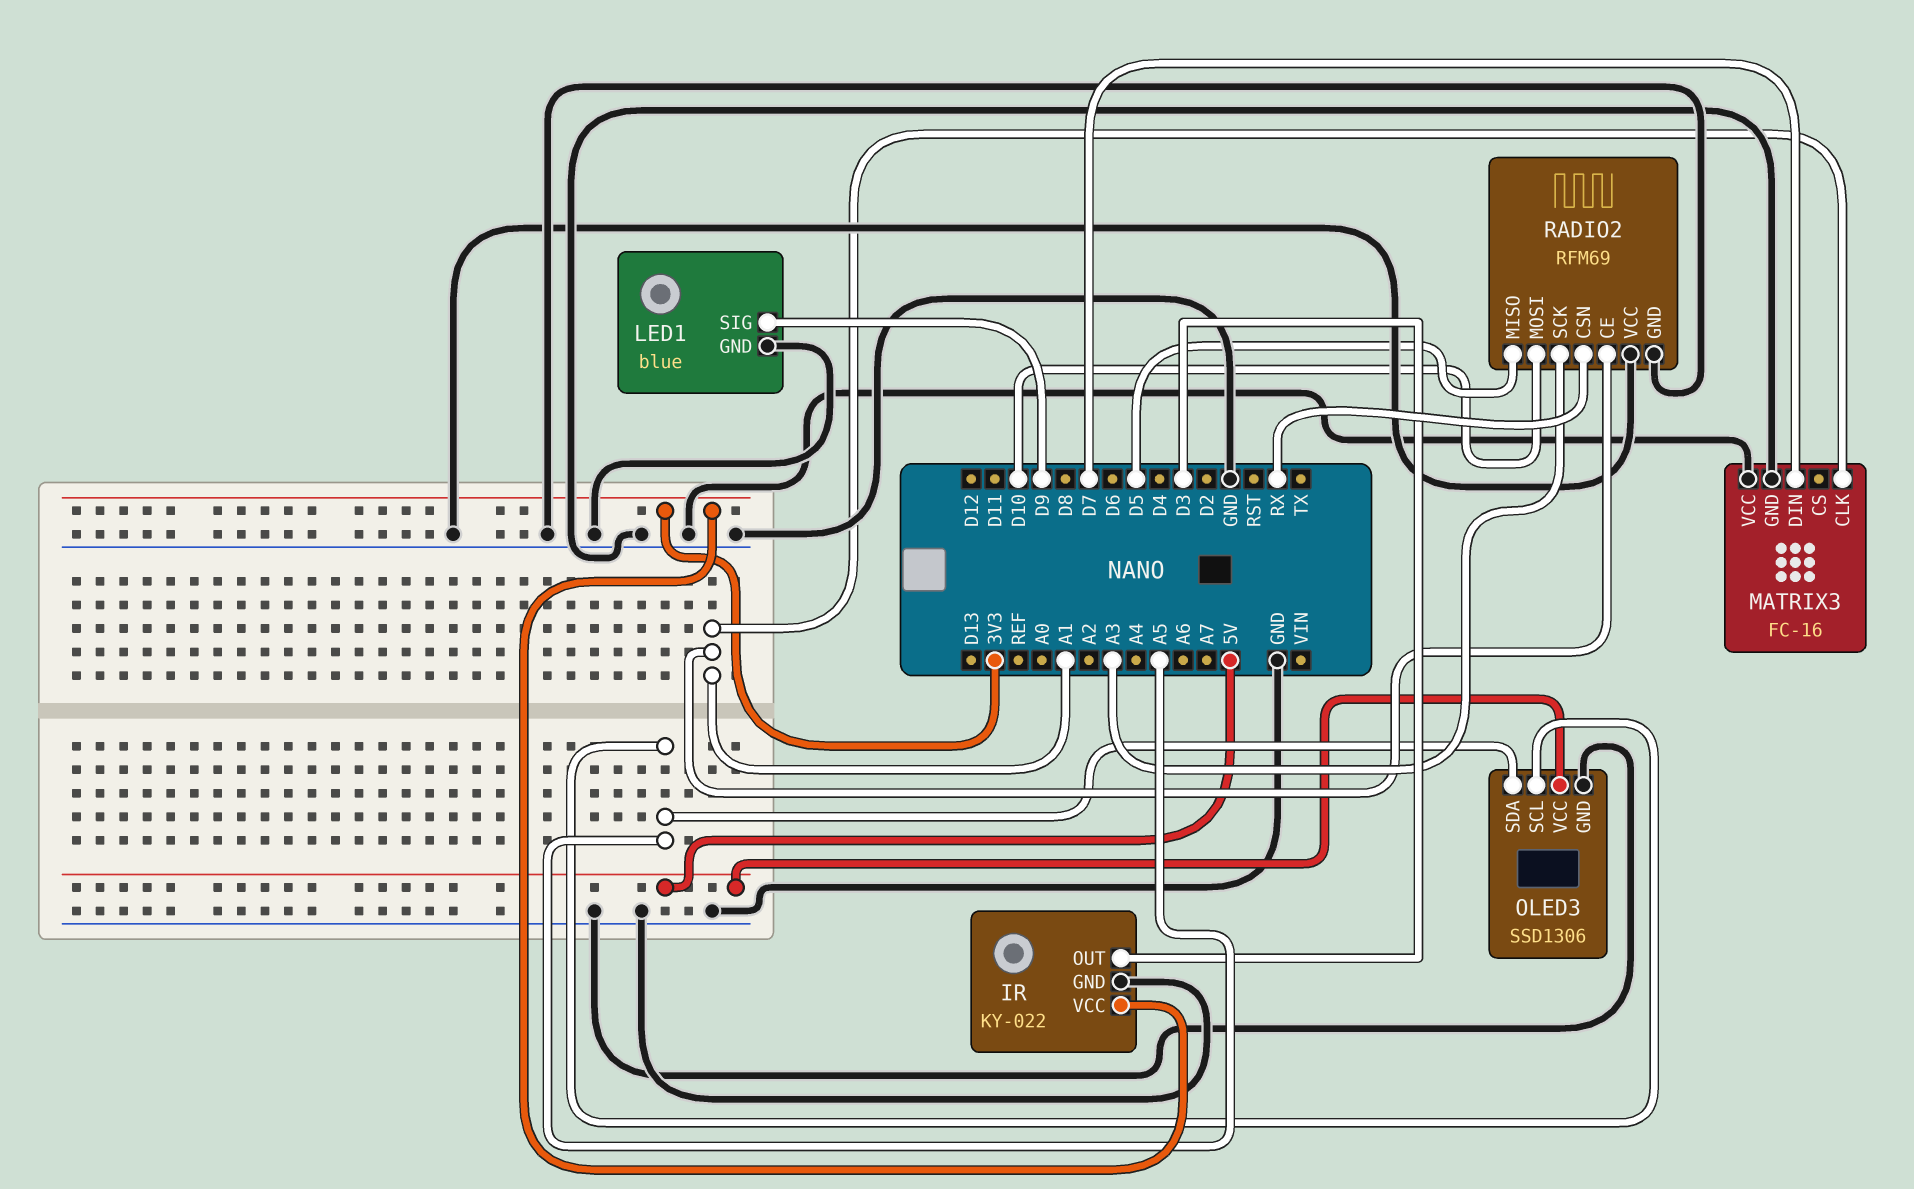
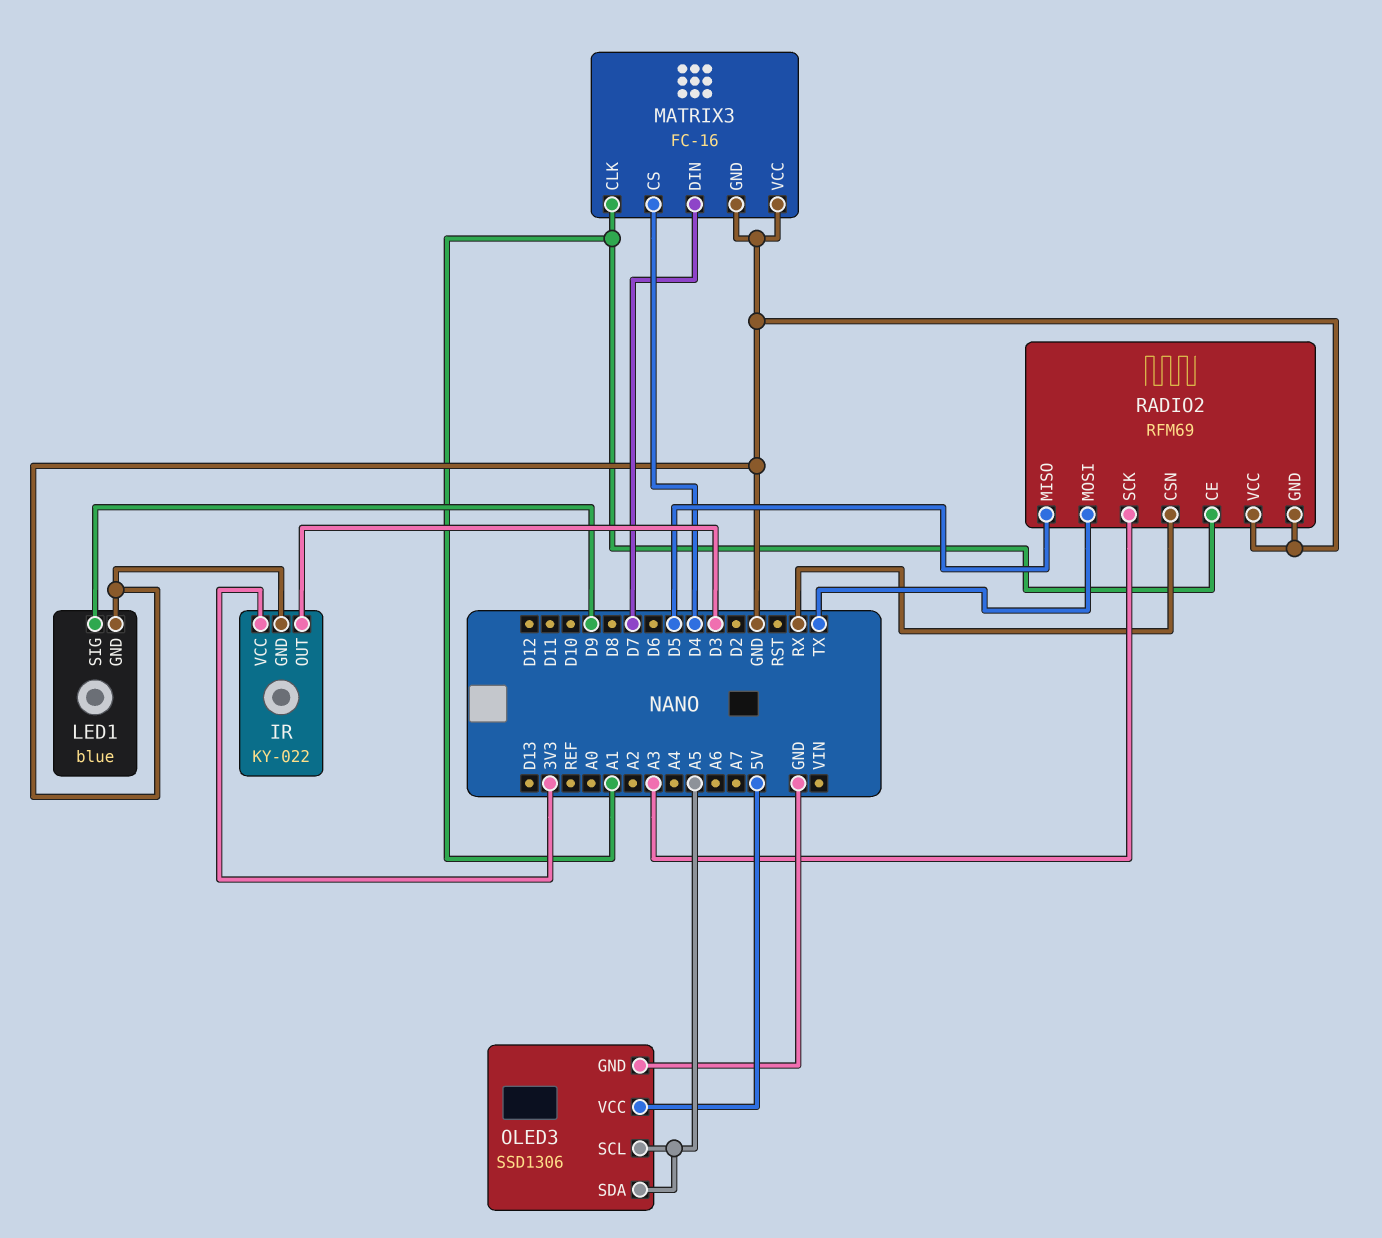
MATRIX3 pin CS: none -> D4
RADIO2 pin MOSI: D10 -> TX

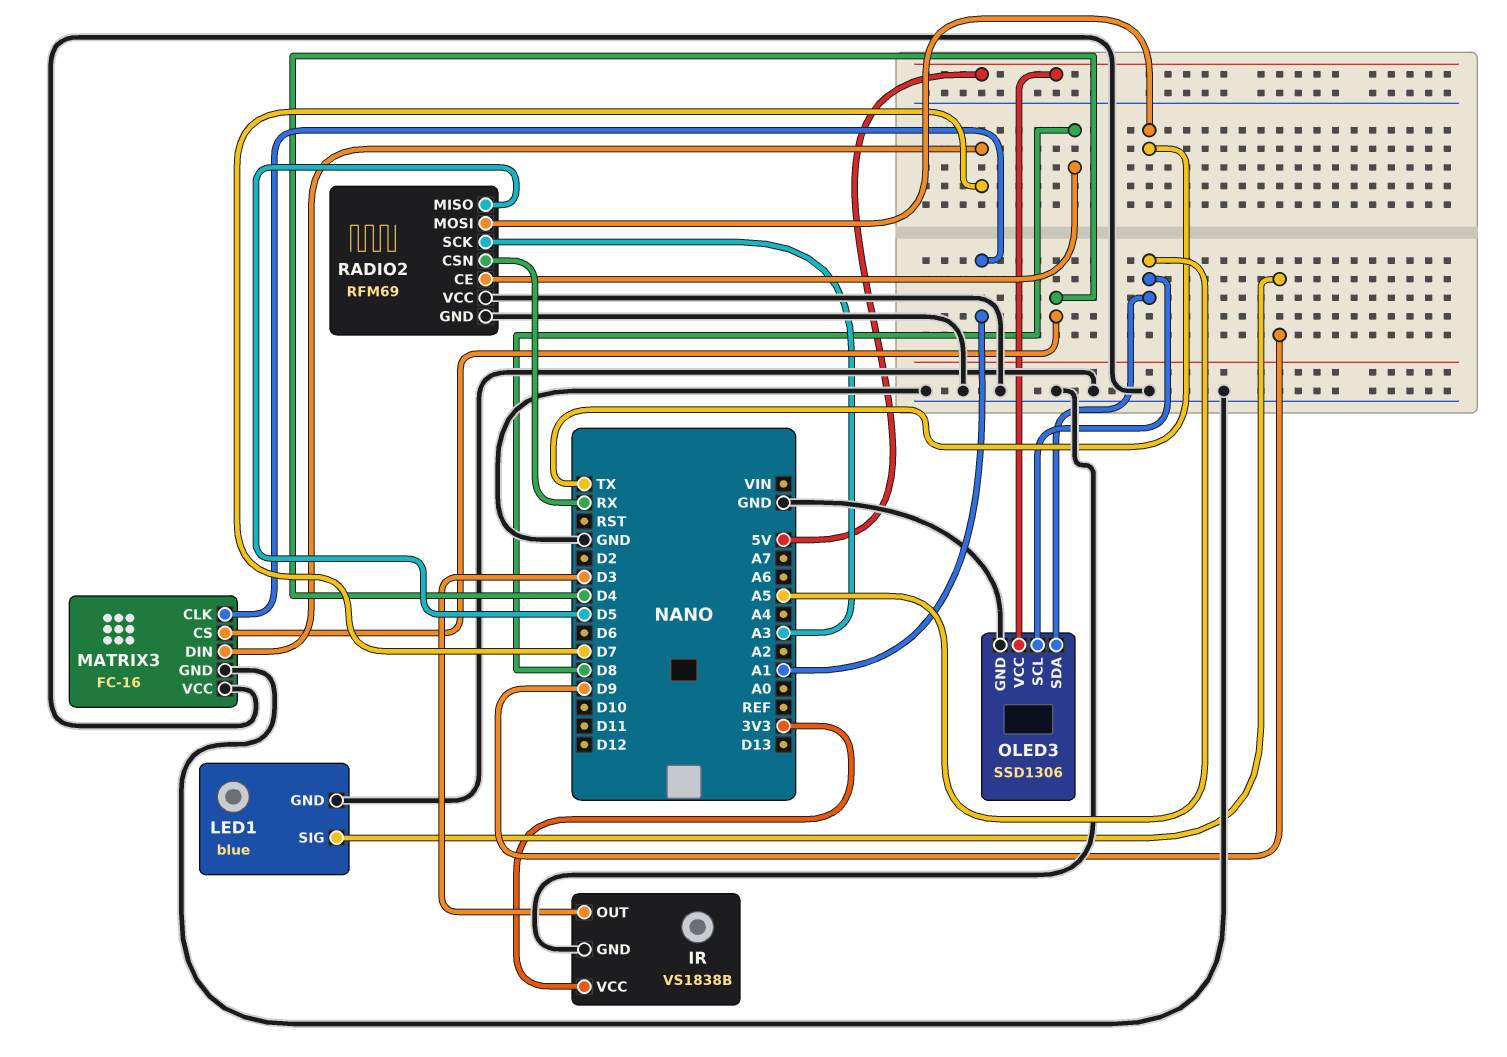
IR: KY-022 -> VS1838B
RADIO2 pin CE: A1 -> D8

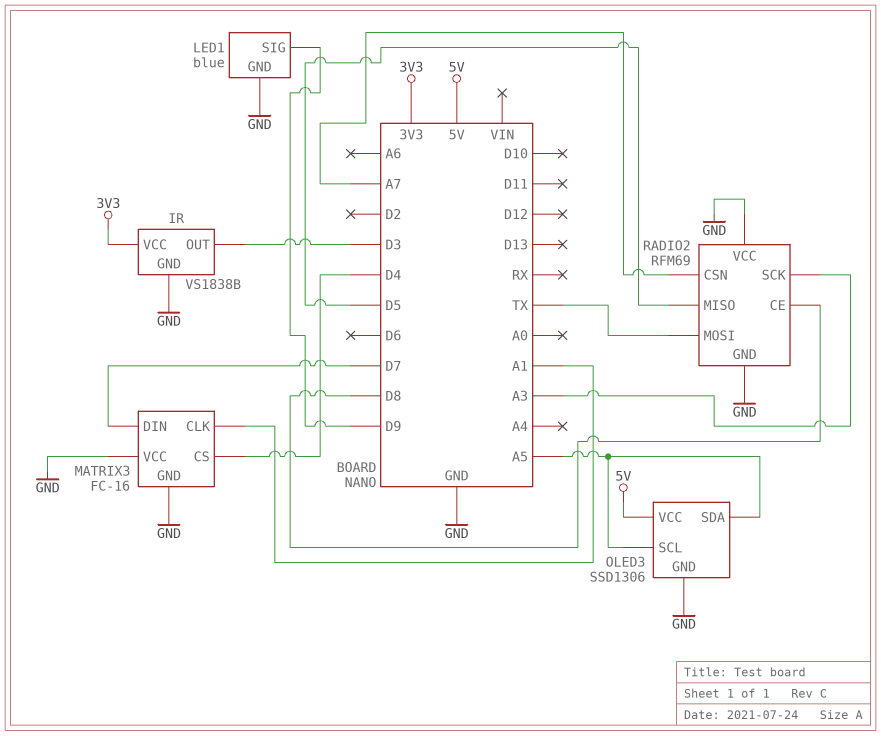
RADIO2 pin CSN: RX -> A7

